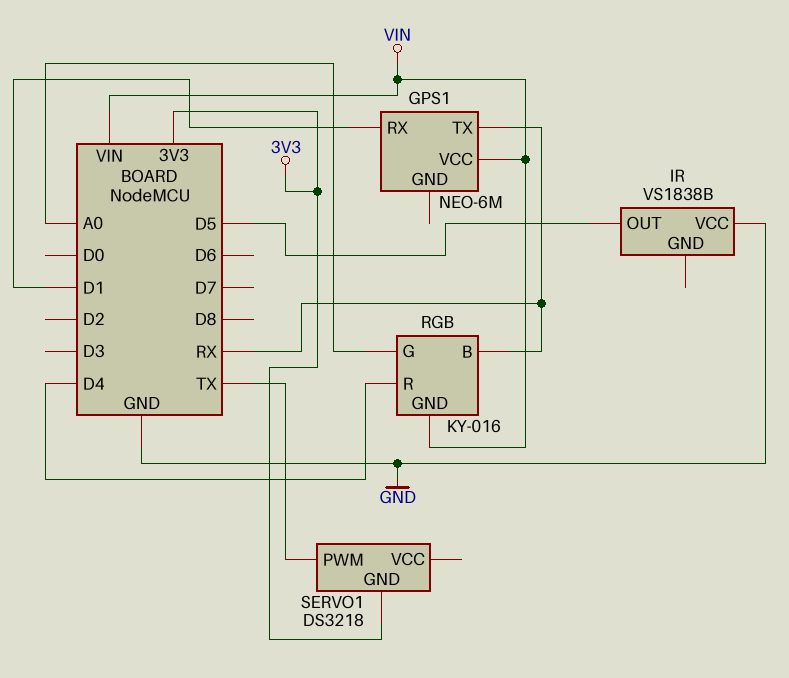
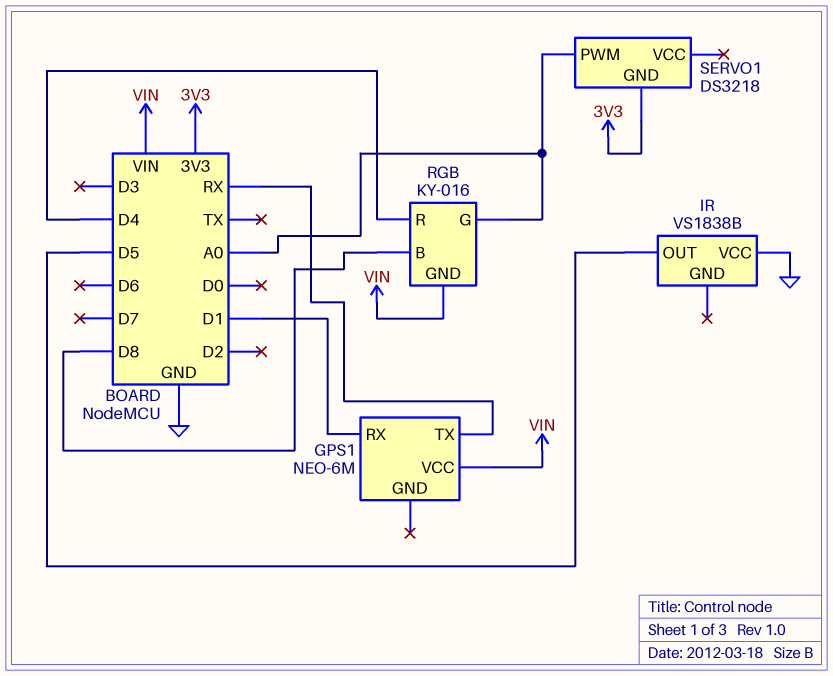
RGB pin B: RX -> D8
SERVO1 pin PWM: TX -> A0

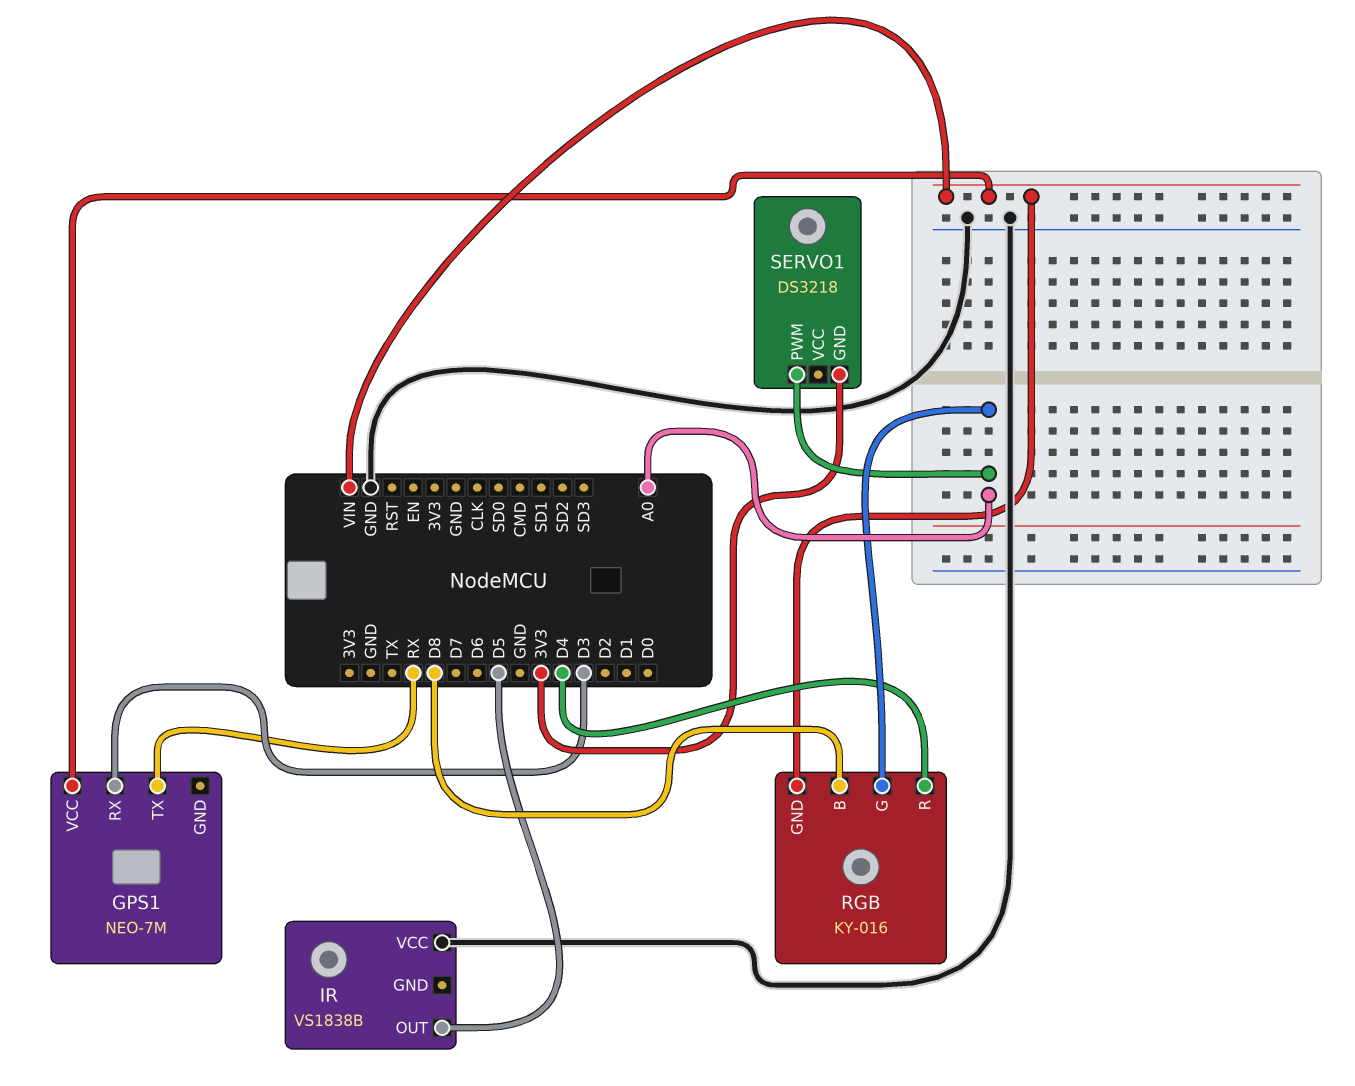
GPS1: NEO-6M -> NEO-7M
GPS1 pin RX: D1 -> D3

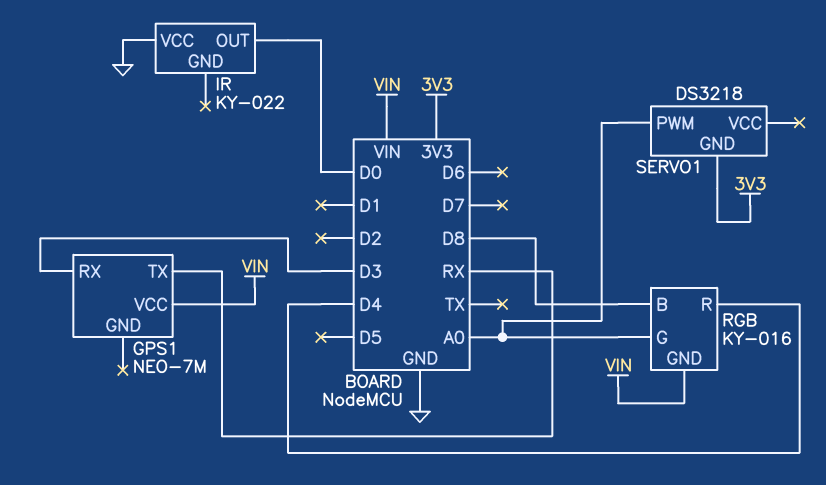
IR: VS1838B -> KY-022
IR pin OUT: D5 -> D0

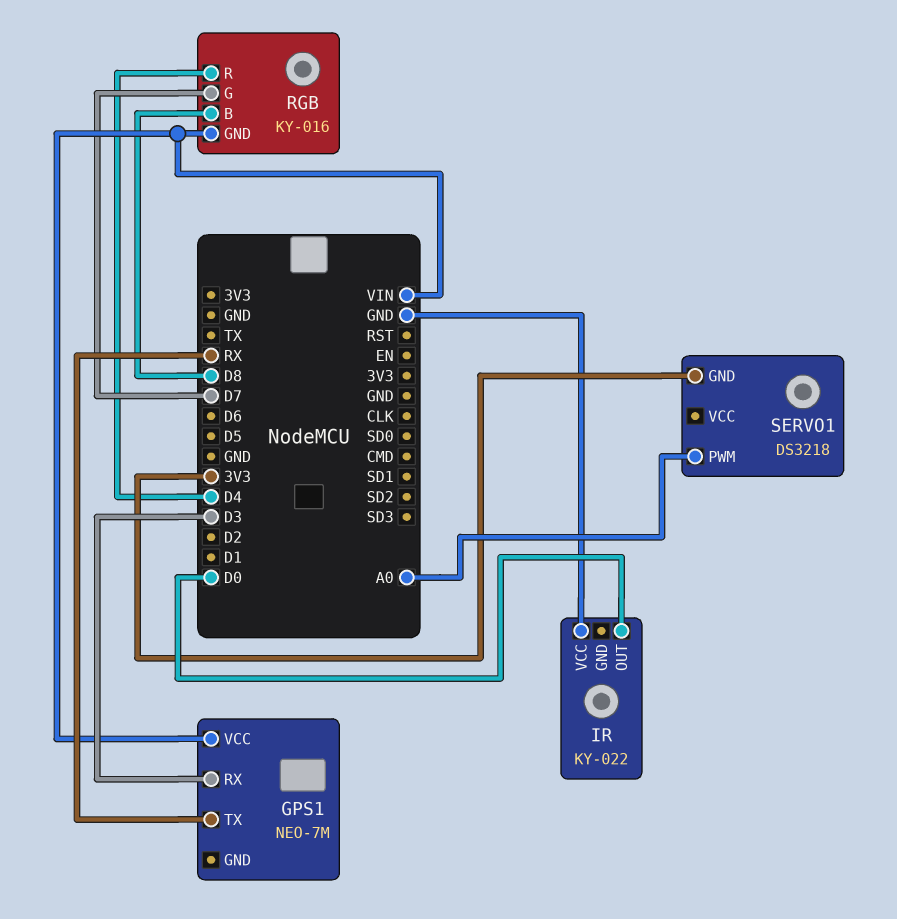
RGB pin G: A0 -> D7

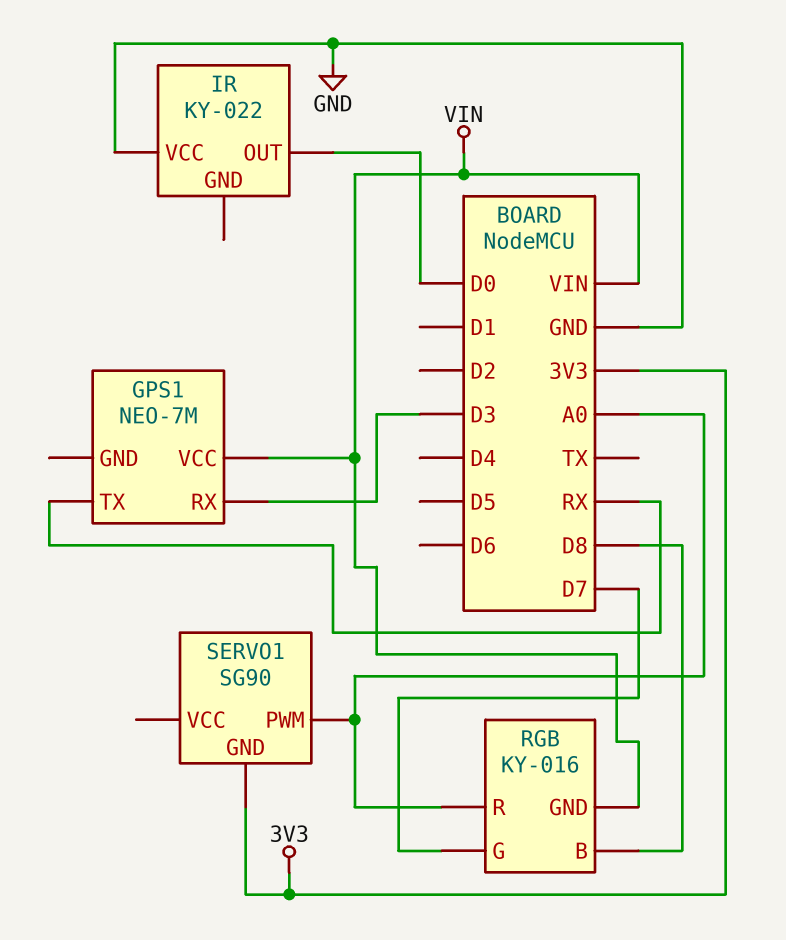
RGB pin R: D4 -> A0
SERVO1: DS3218 -> SG90

